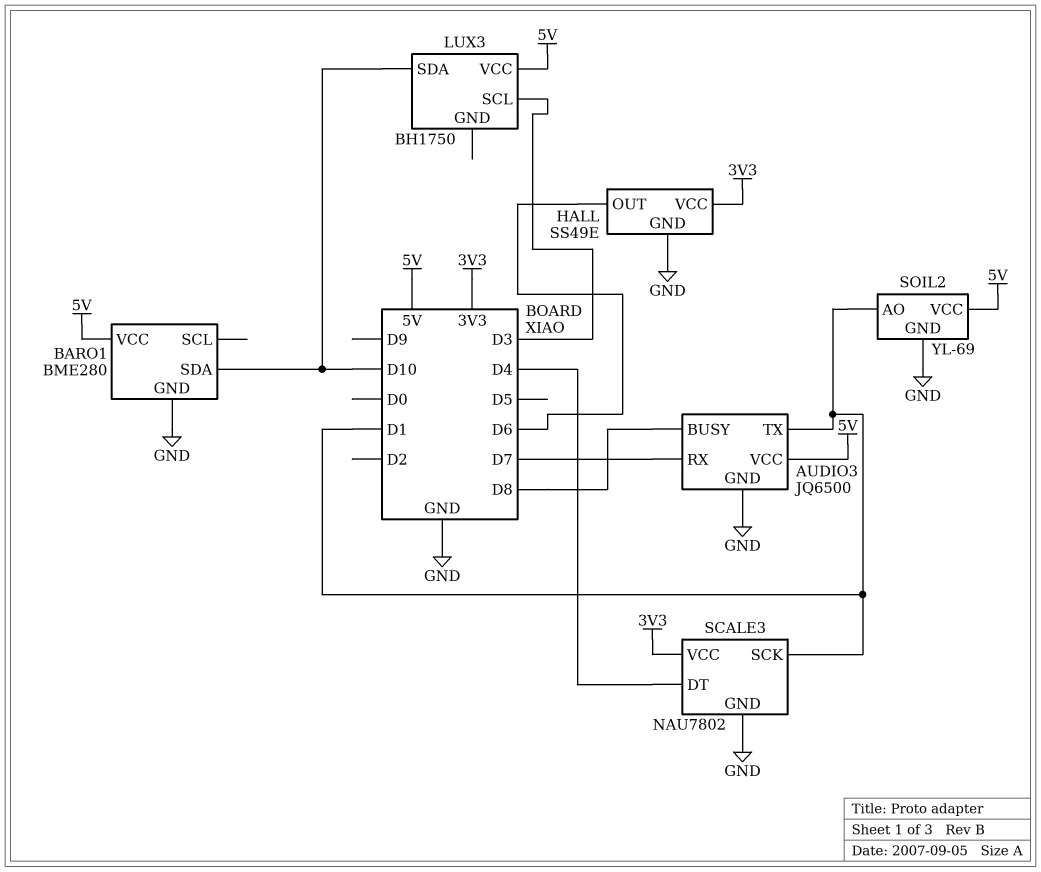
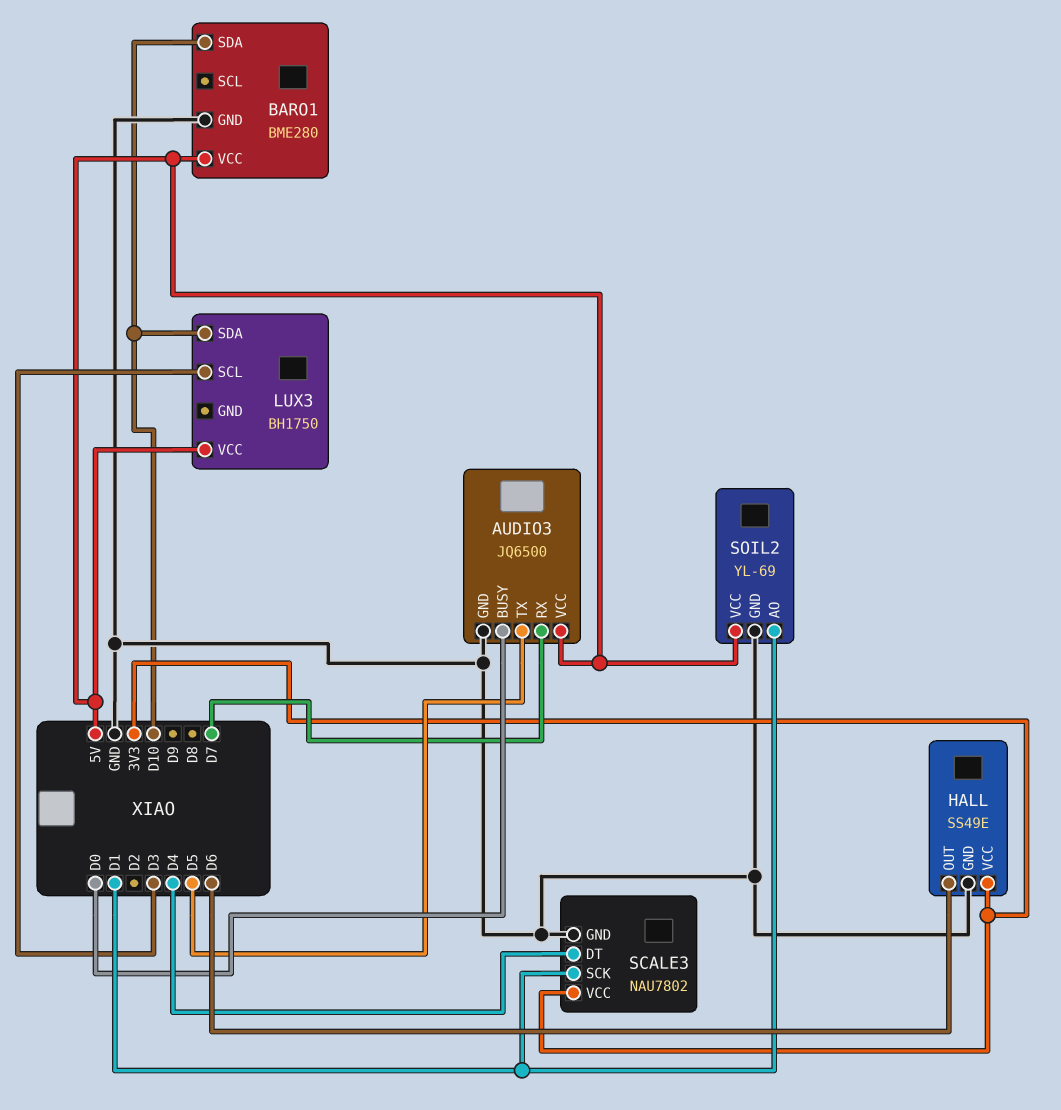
AUDIO3 pin BUSY: D8 -> D0
AUDIO3 pin TX: D1 -> D5

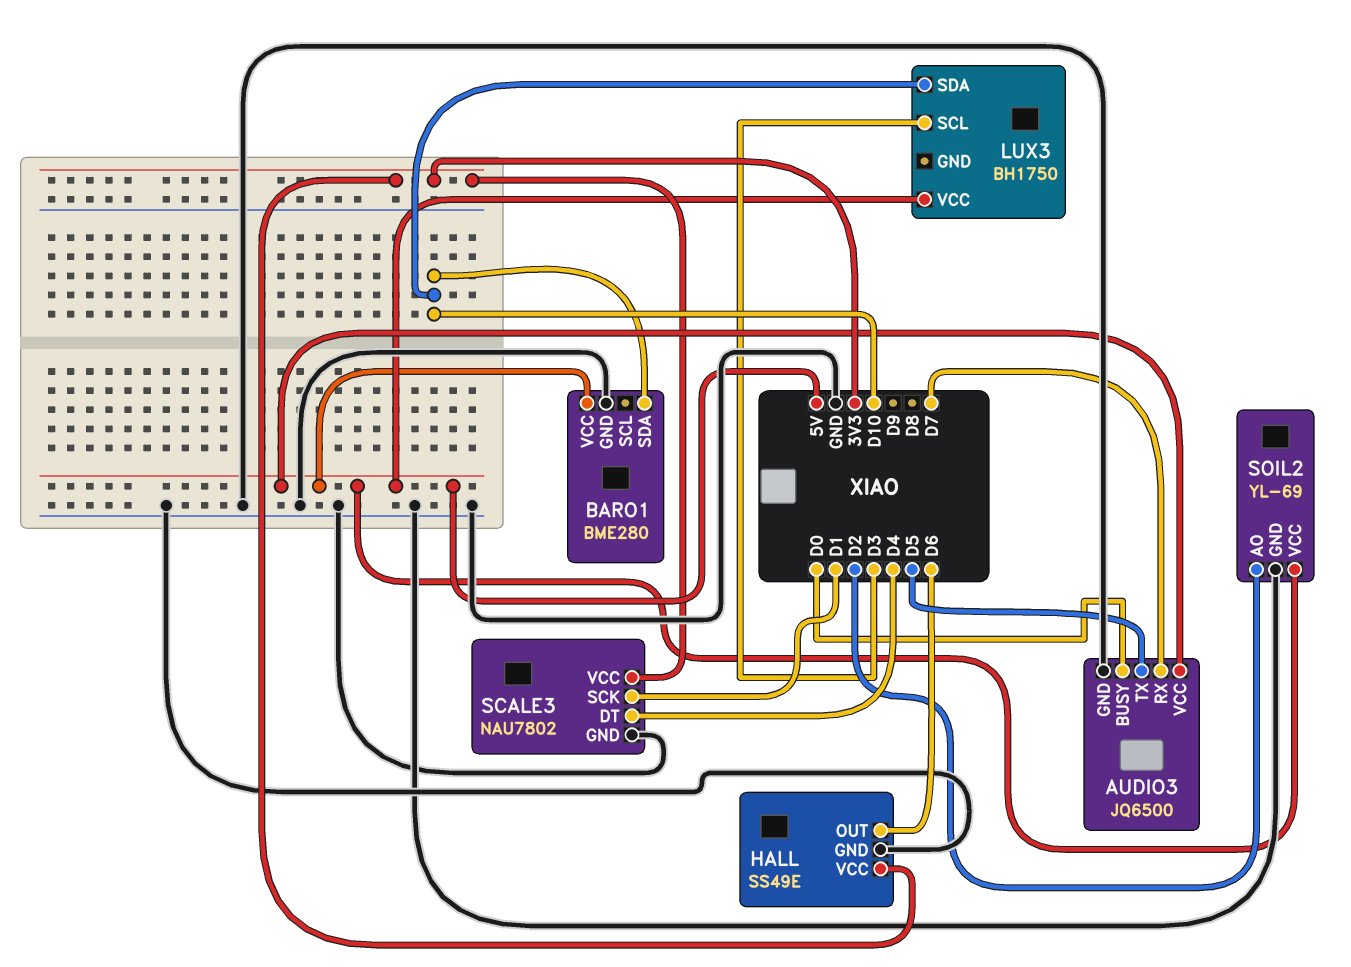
SOIL2 pin AO: D1 -> D2

